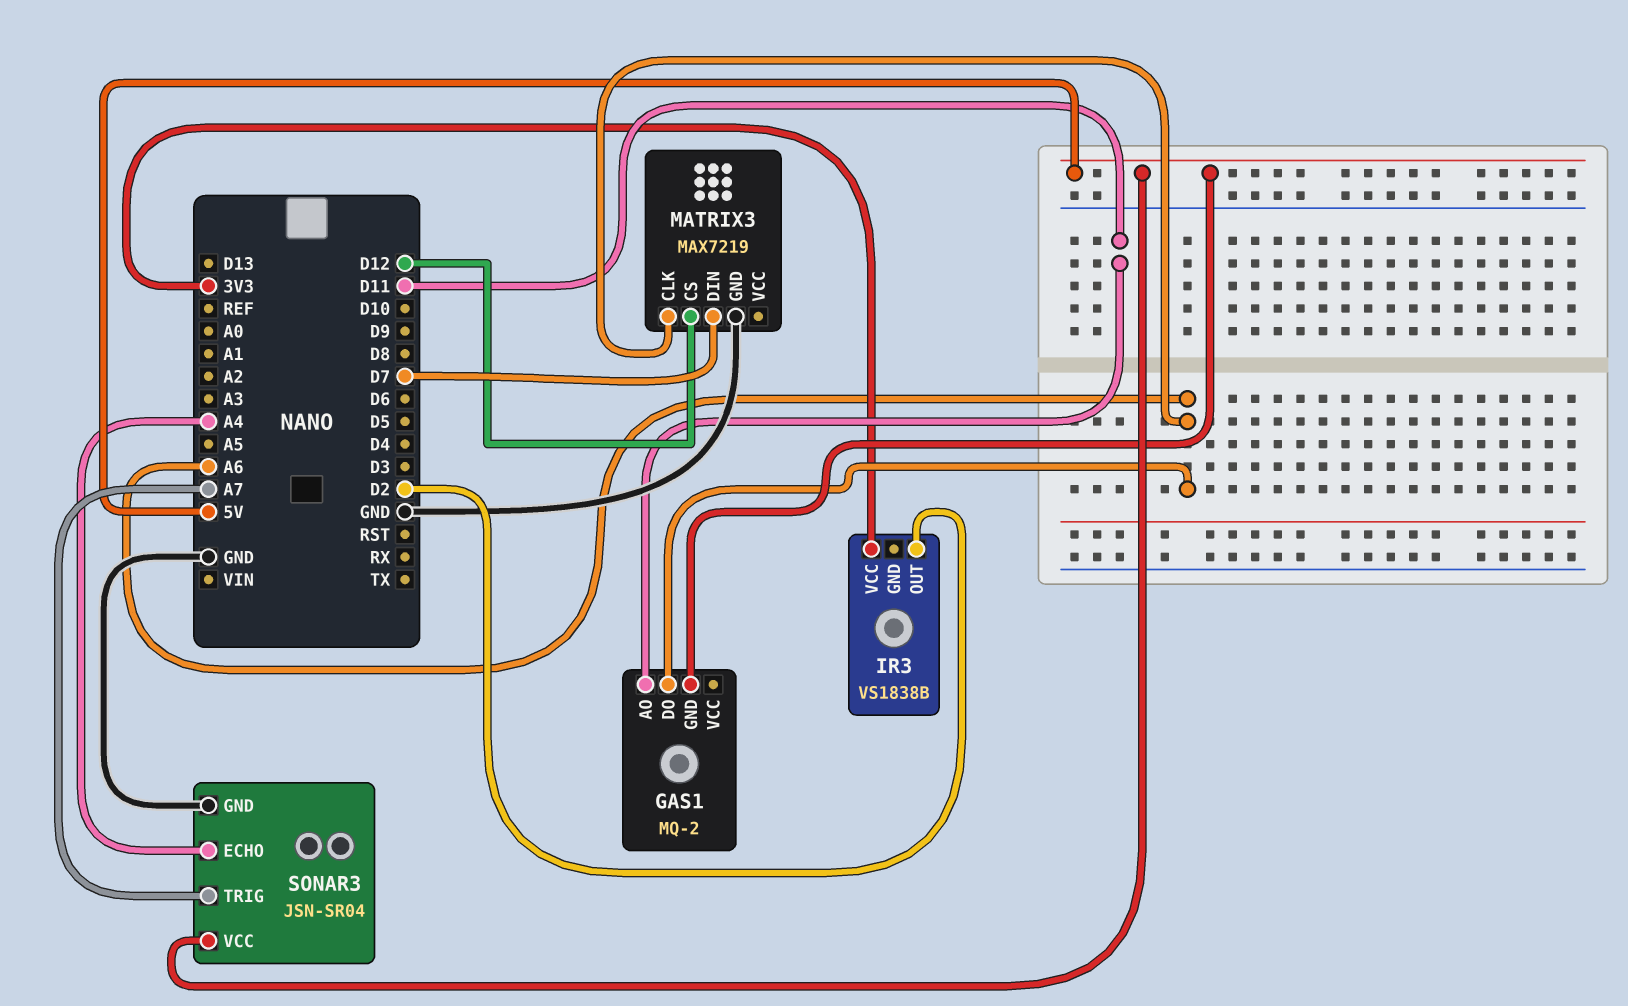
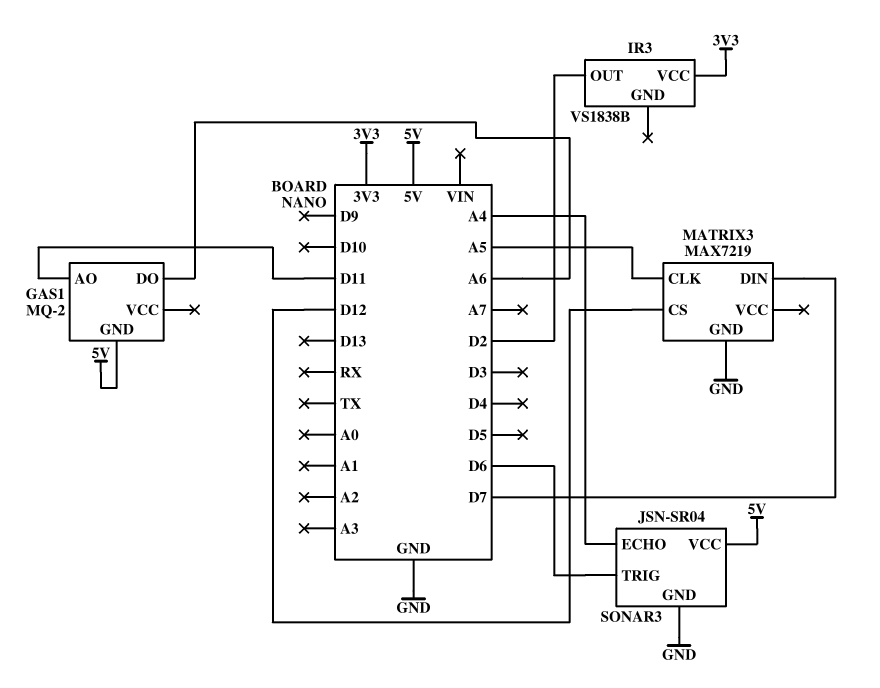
MATRIX3 pin CLK: A6 -> A5
SONAR3 pin TRIG: A7 -> D6

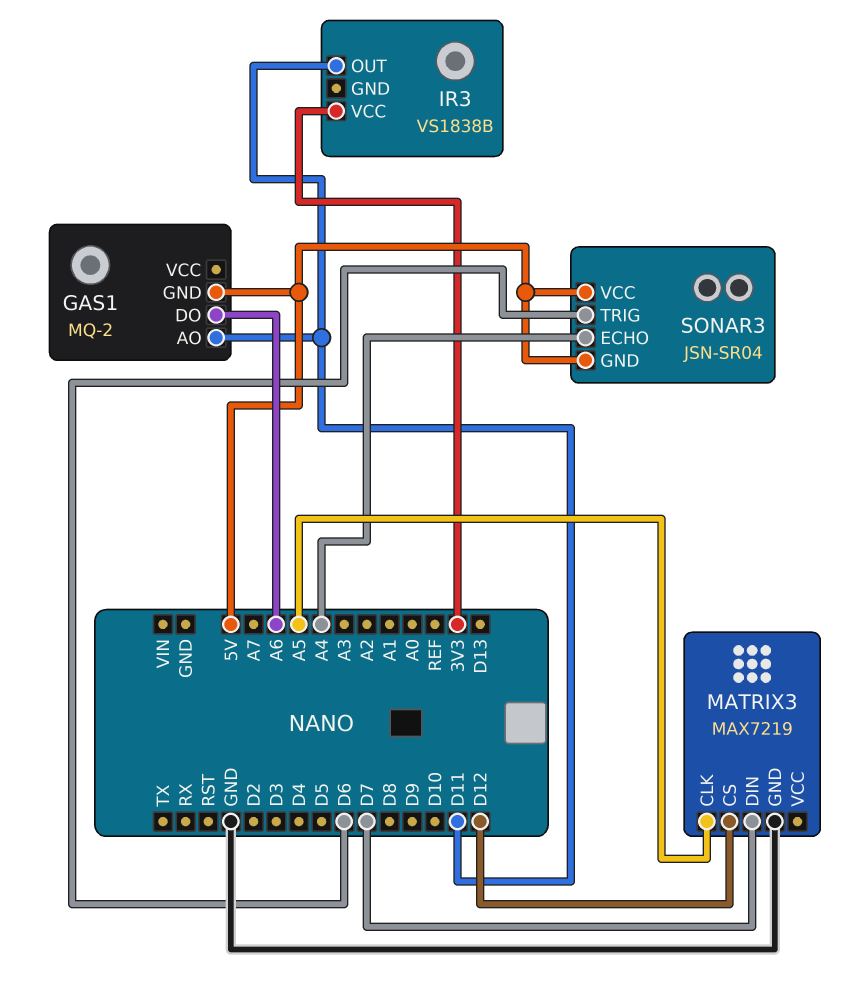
IR3 pin OUT: D2 -> D11
SONAR3 pin GND: GND -> 5V

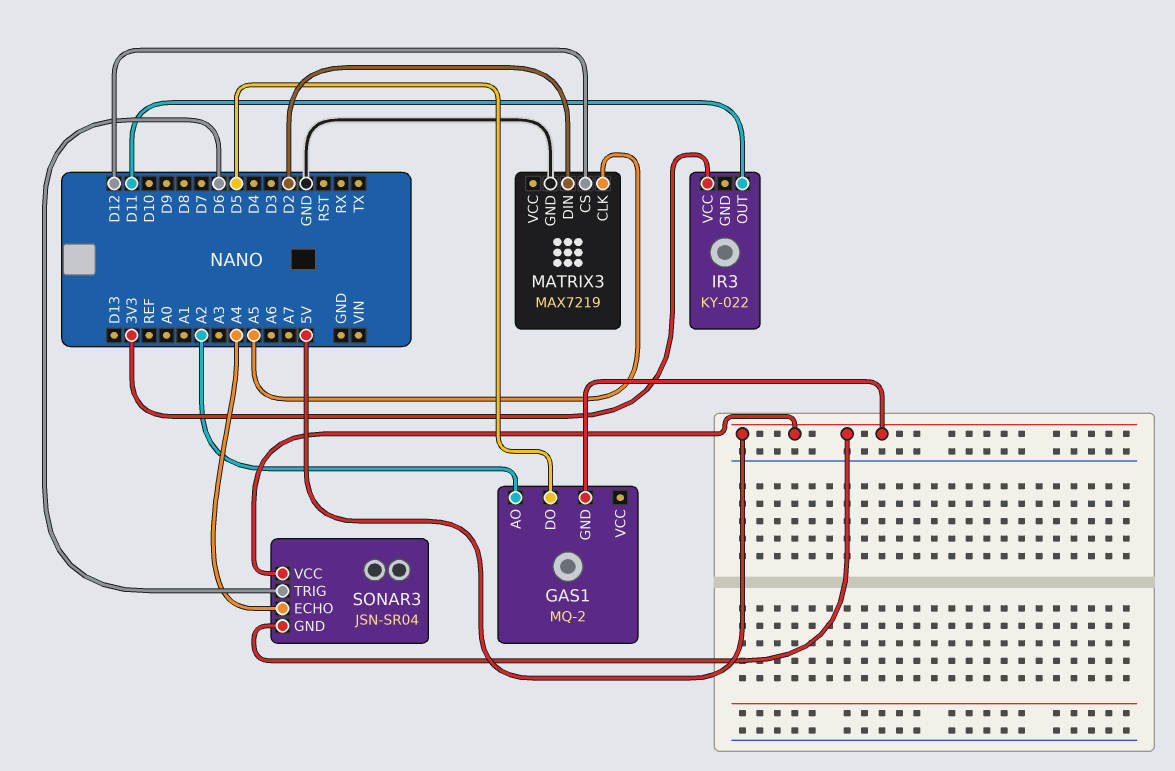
GAS1 pin AO: D11 -> A2
GAS1 pin DO: A6 -> D5
IR3: VS1838B -> KY-022
MATRIX3 pin DIN: D7 -> D2

